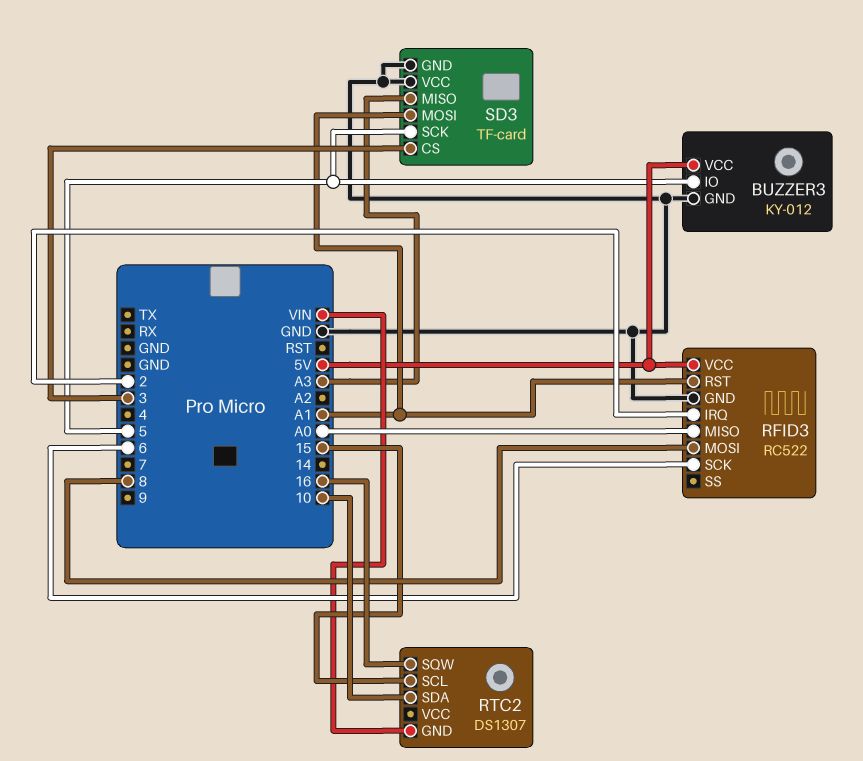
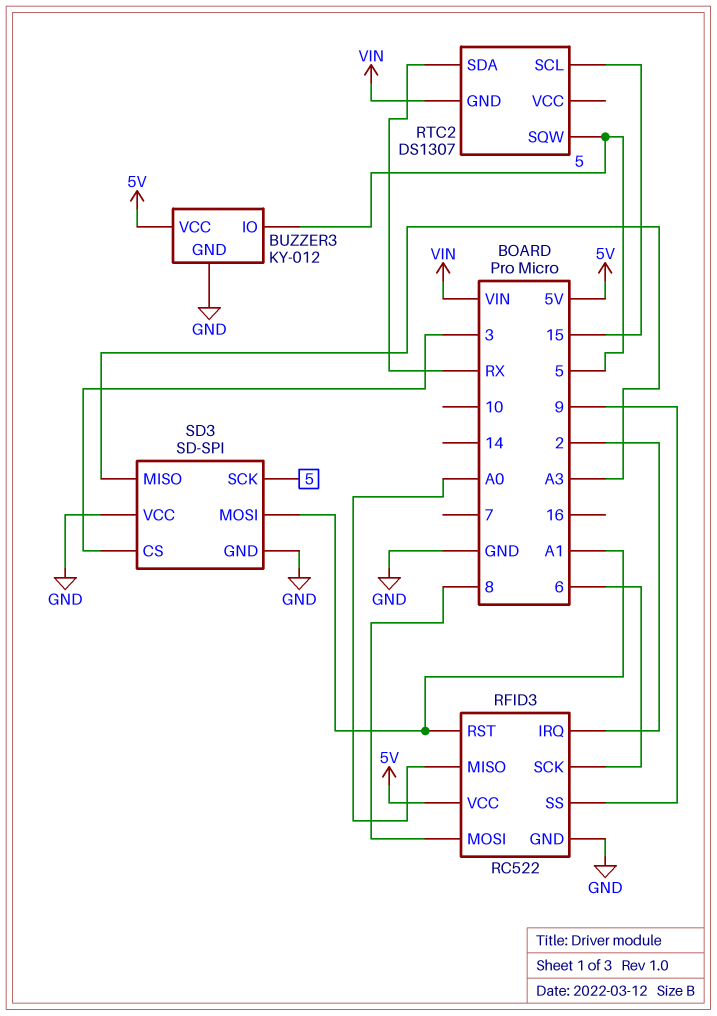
RFID3 pin SS: none -> 9
RTC2 pin SDA: 10 -> RX
RTC2 pin SQW: 16 -> 5
SD3: TF-card -> SD-SPI

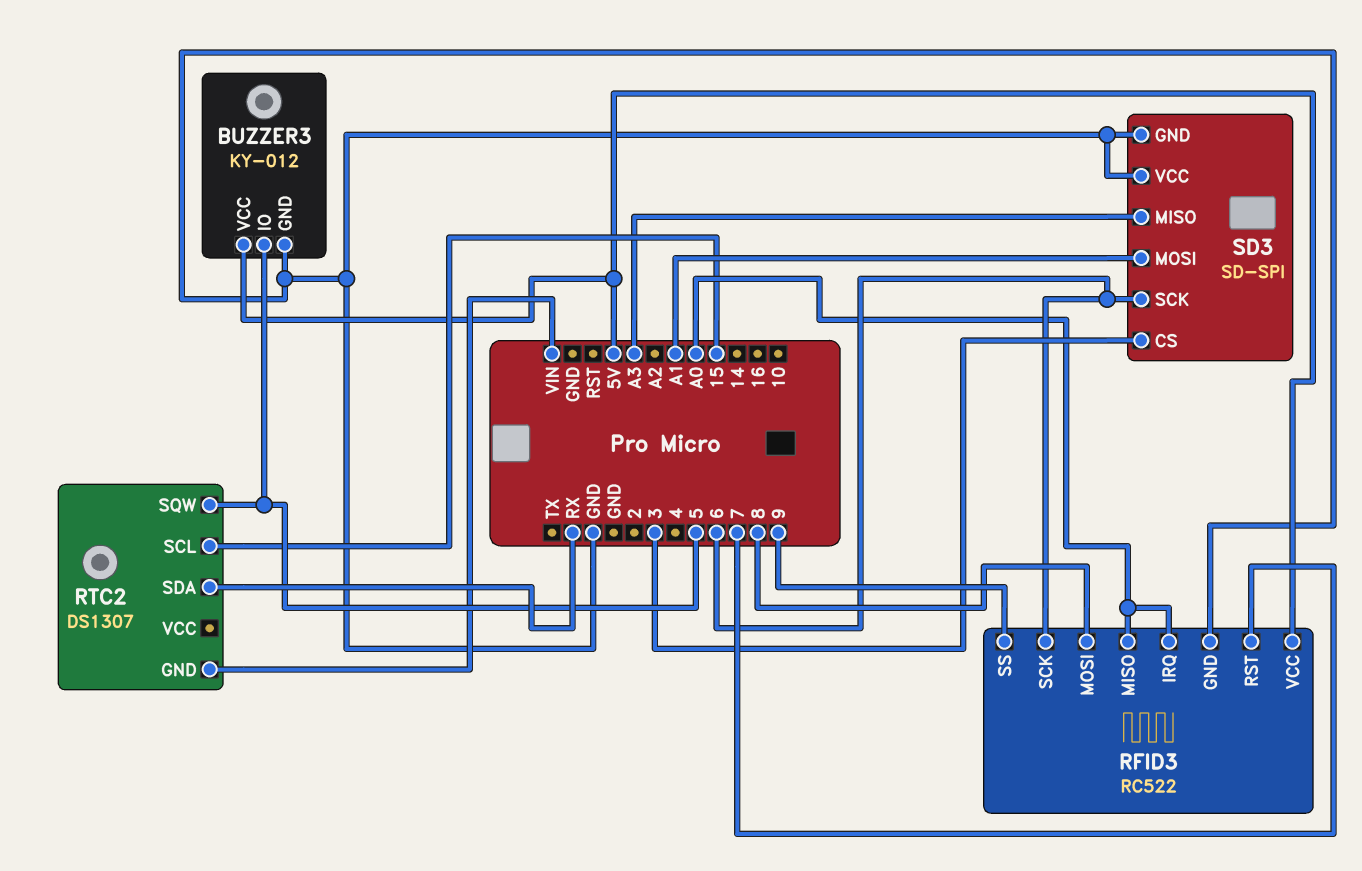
RFID3 pin IRQ: 2 -> A0
RFID3 pin RST: A1 -> 7
SD3 pin SCK: 5 -> 6

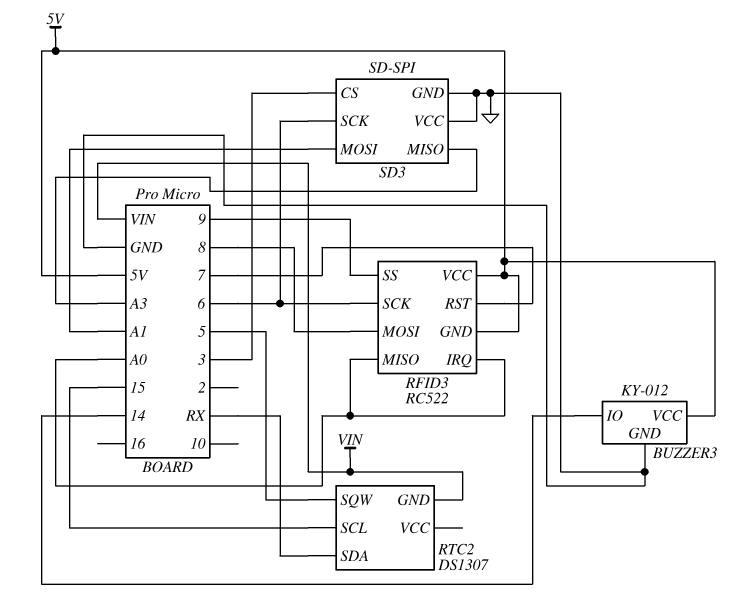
BUZZER3 pin IO: 5 -> 14
RFID3 pin GND: GND -> 5V

